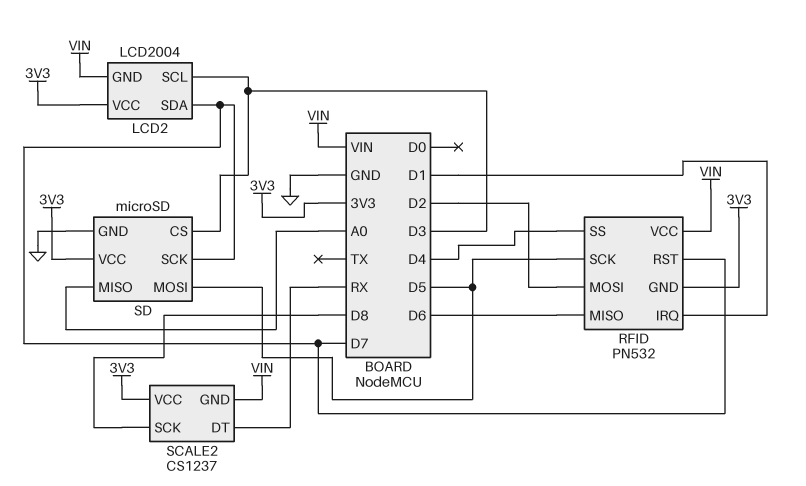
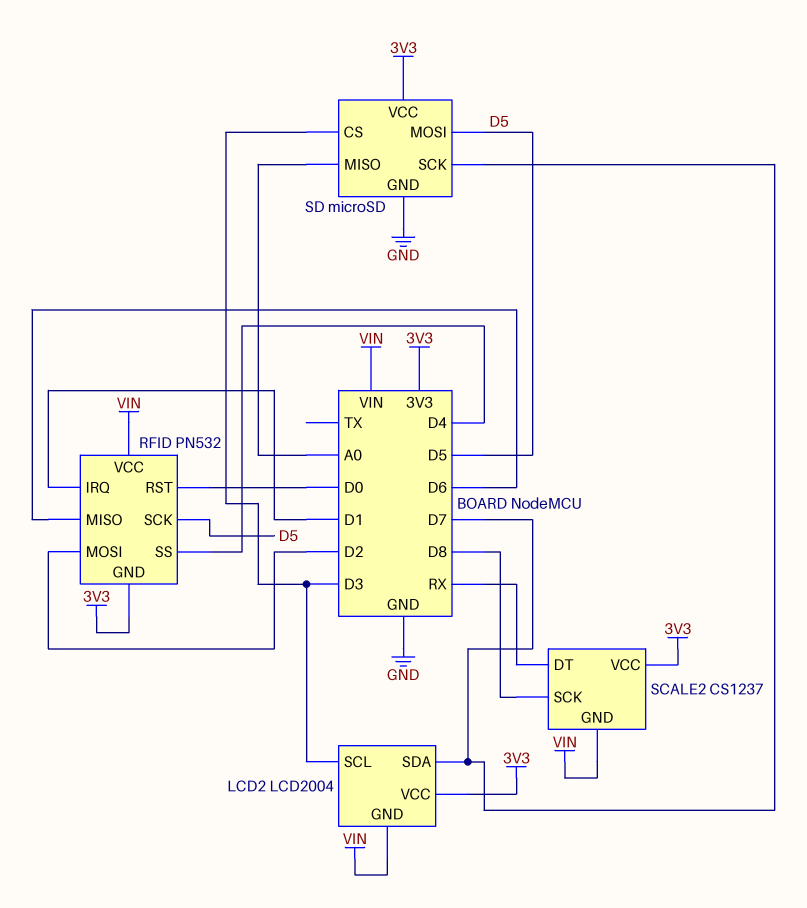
RFID pin RST: D7 -> D0

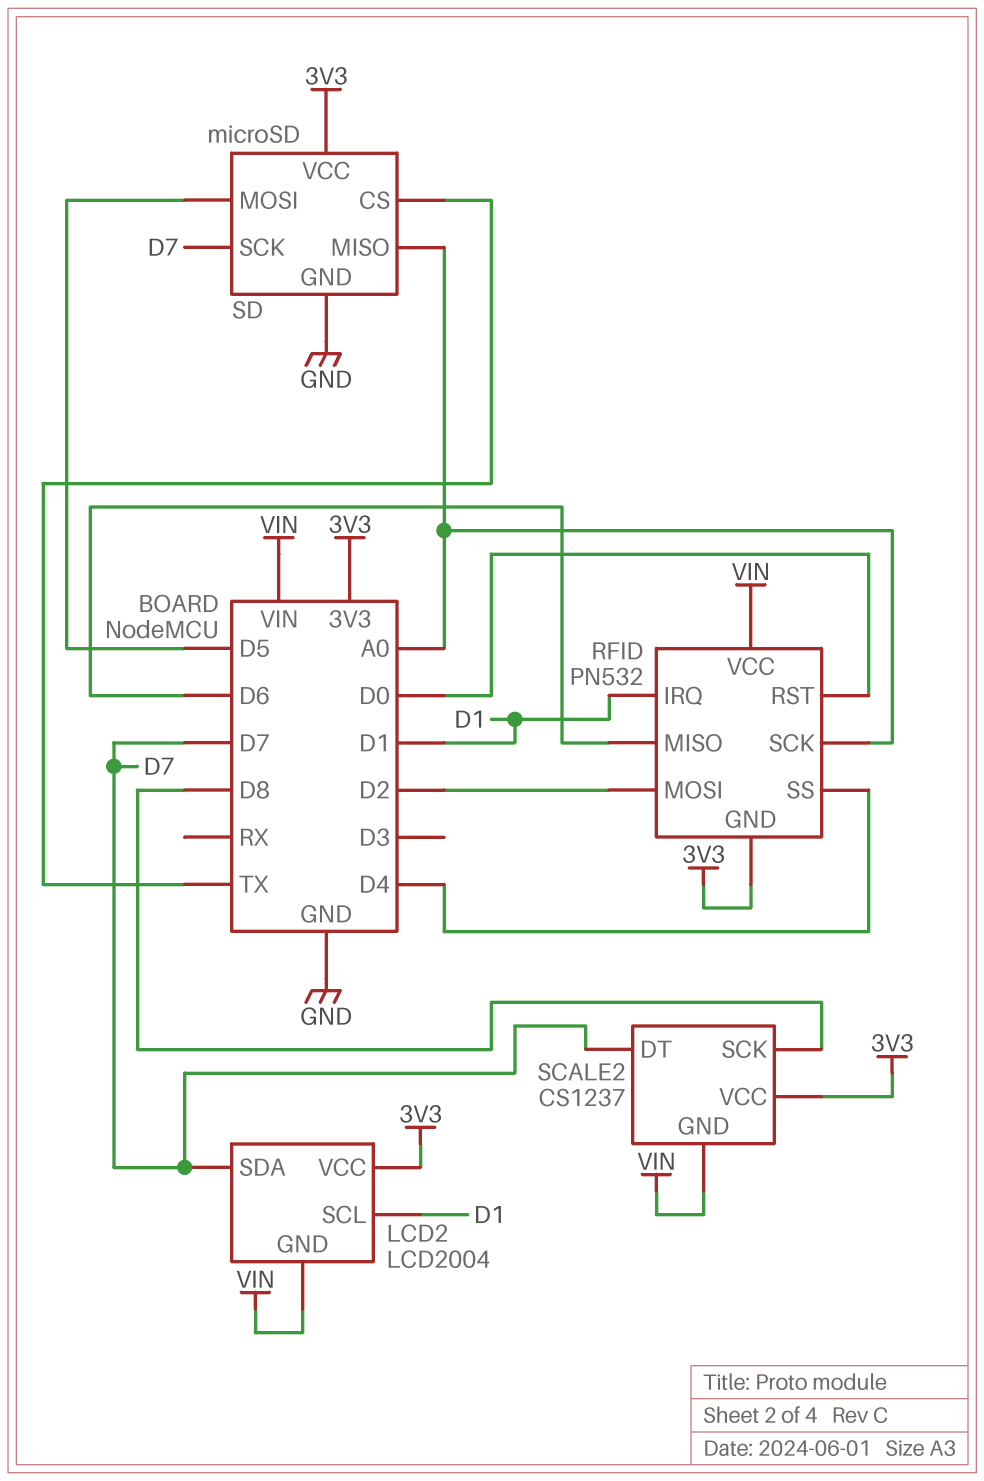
LCD2 pin SCL: D3 -> D1
RFID pin SCK: D5 -> A0
SCALE2 pin DT: RX -> D7
SD pin CS: D3 -> TX

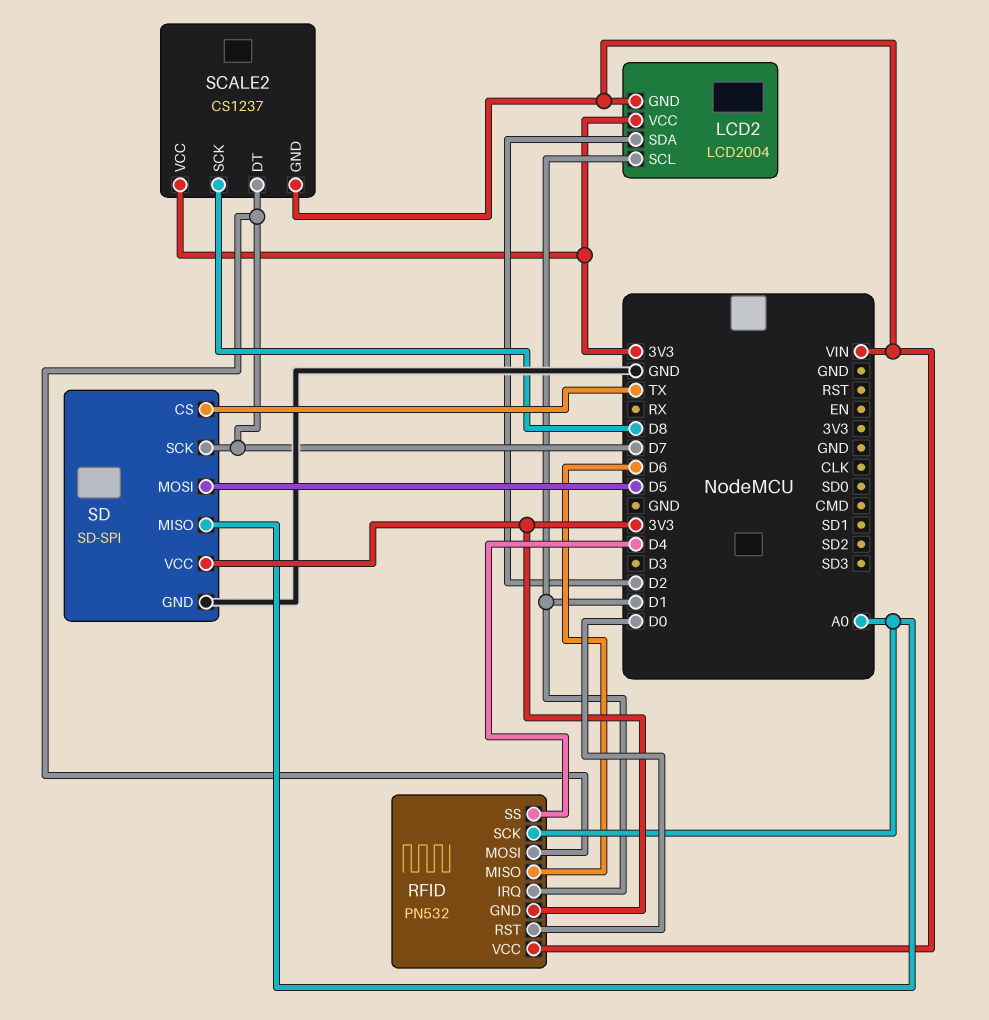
LCD2 pin SDA: D7 -> D2
RFID pin MOSI: D2 -> D7
SD: microSD -> SD-SPI

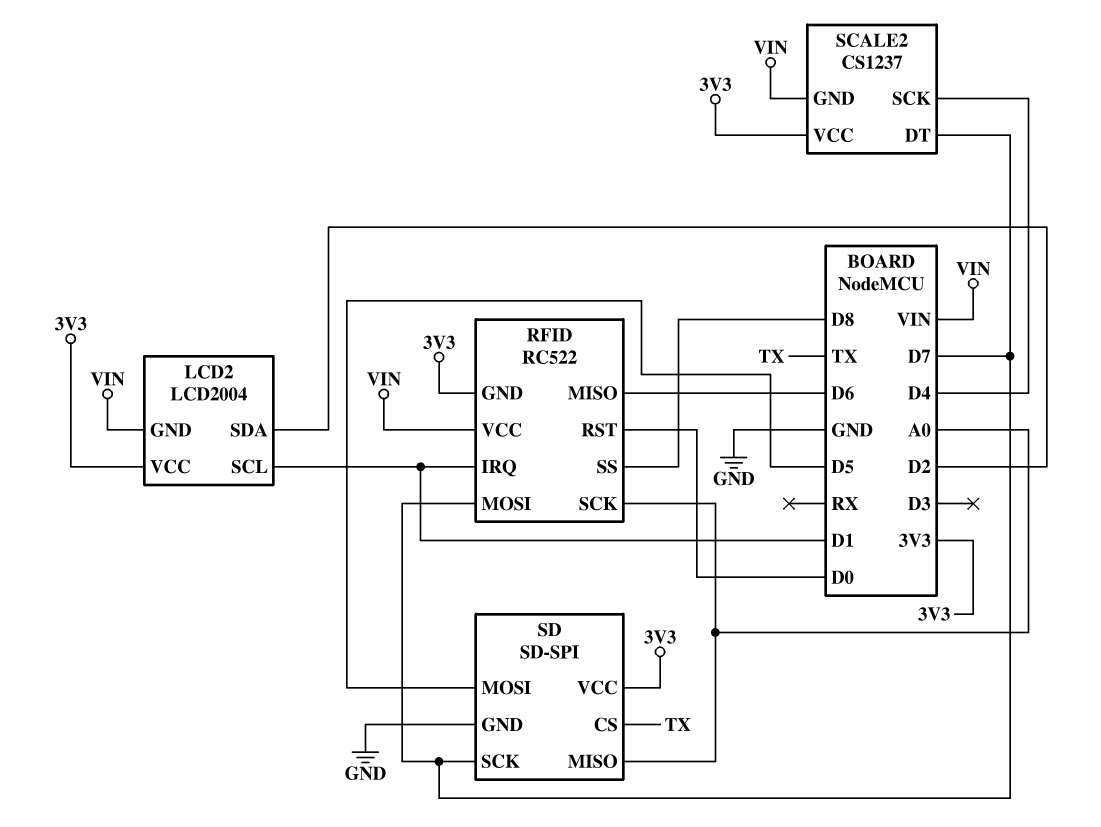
RFID: PN532 -> RC522
RFID pin SS: D4 -> D8
SCALE2 pin SCK: D8 -> D4

